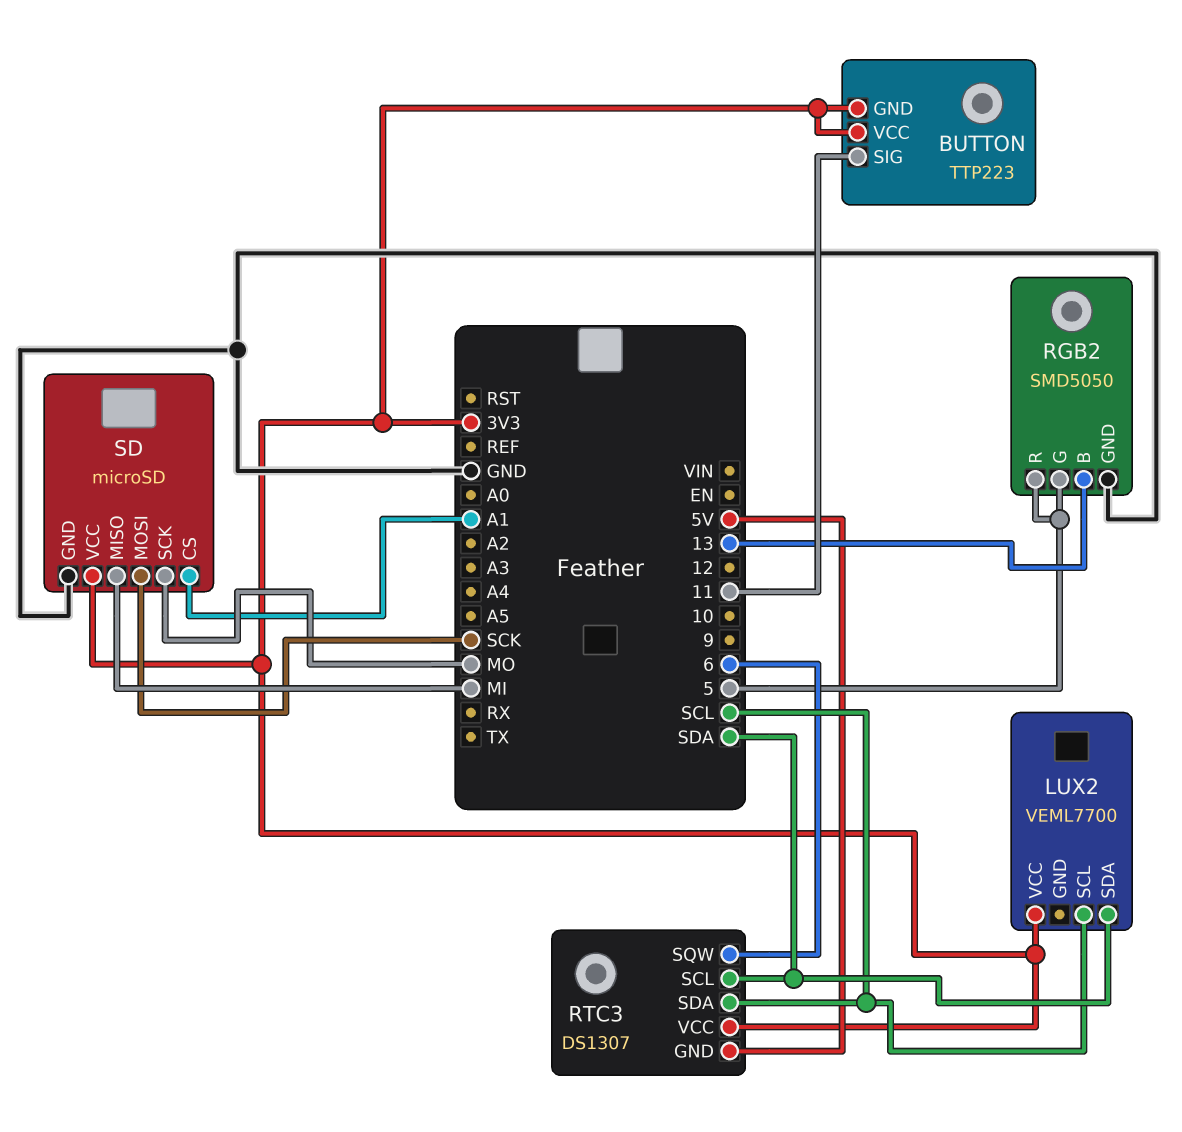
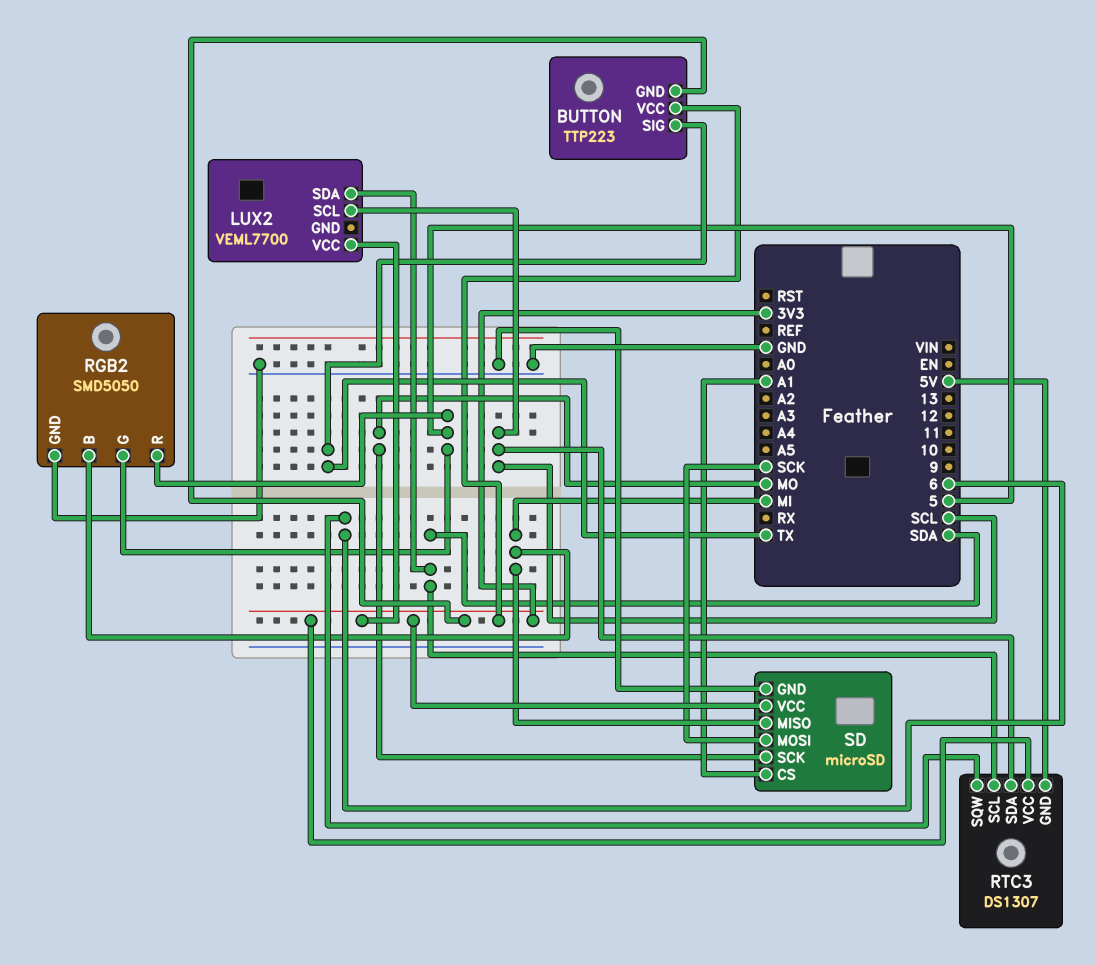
BUTTON pin SIG: 11 -> TX
RGB2 pin B: 13 -> MI

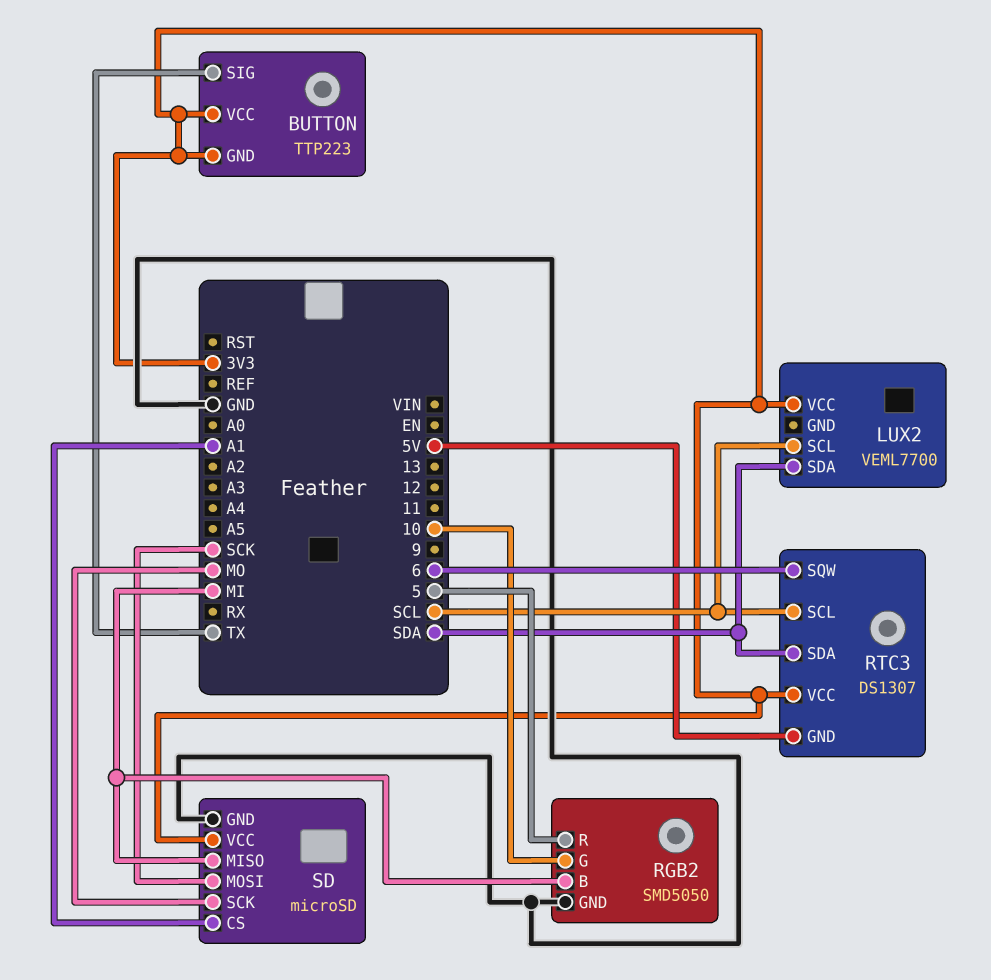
RGB2 pin G: 5 -> 10
RTC3 pin SCL: SDA -> SCL
RTC3 pin SDA: SCL -> SDA

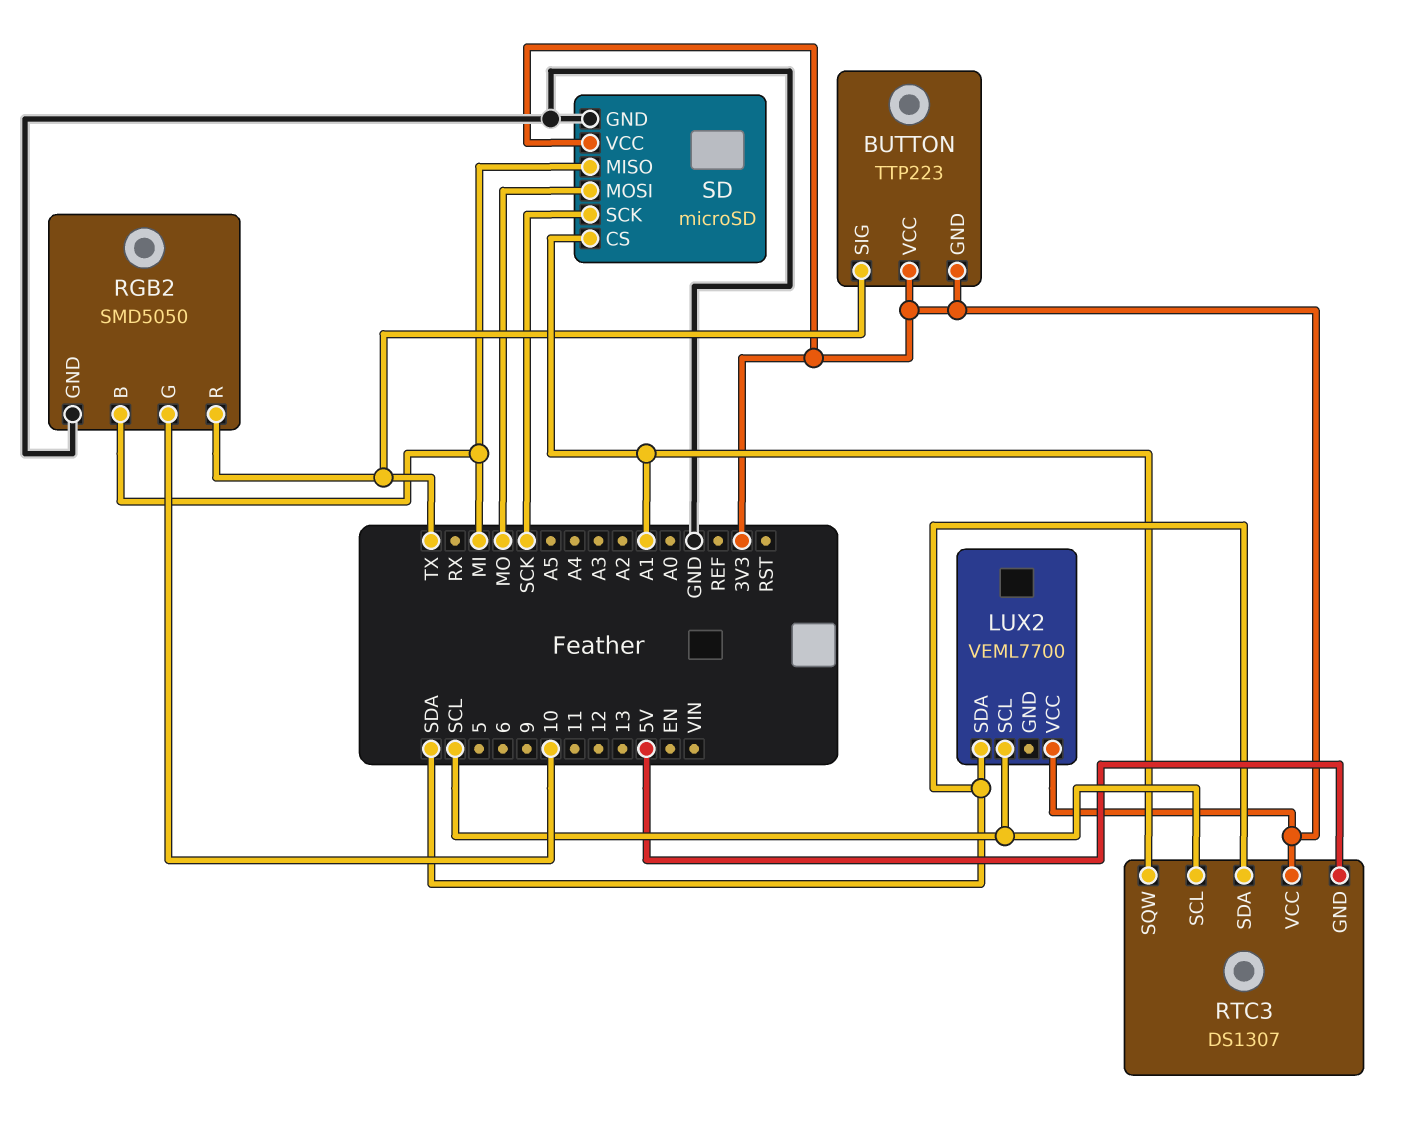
RGB2 pin R: 5 -> TX
RTC3 pin SQW: 6 -> A1
SD pin MOSI: SCK -> MO
SD pin SCK: MO -> SCK

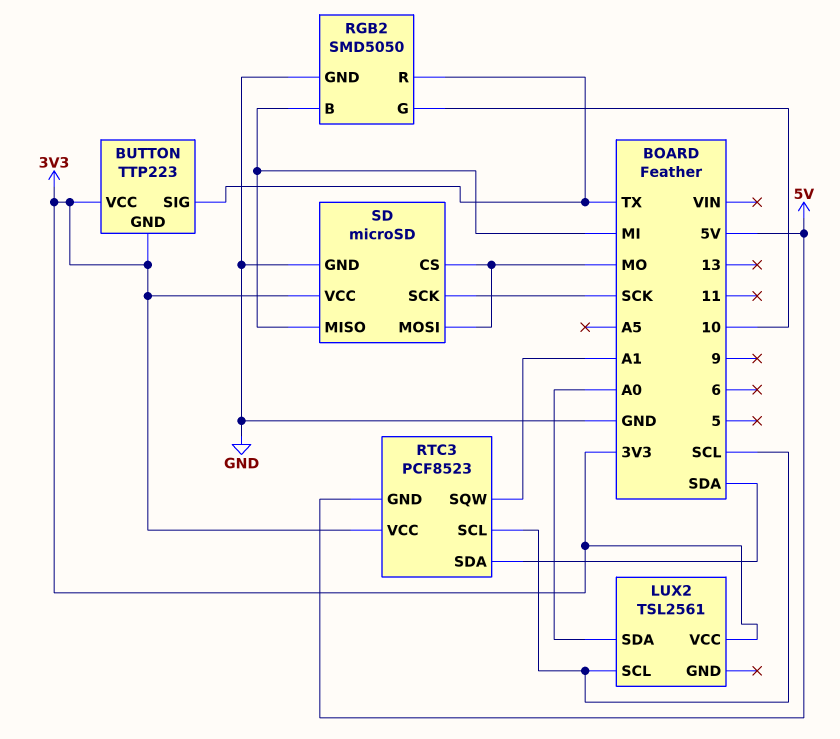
LUX2: VEML7700 -> TSL2561
LUX2 pin SDA: SDA -> A0
RTC3: DS1307 -> PCF8523
SD pin CS: A1 -> MO

